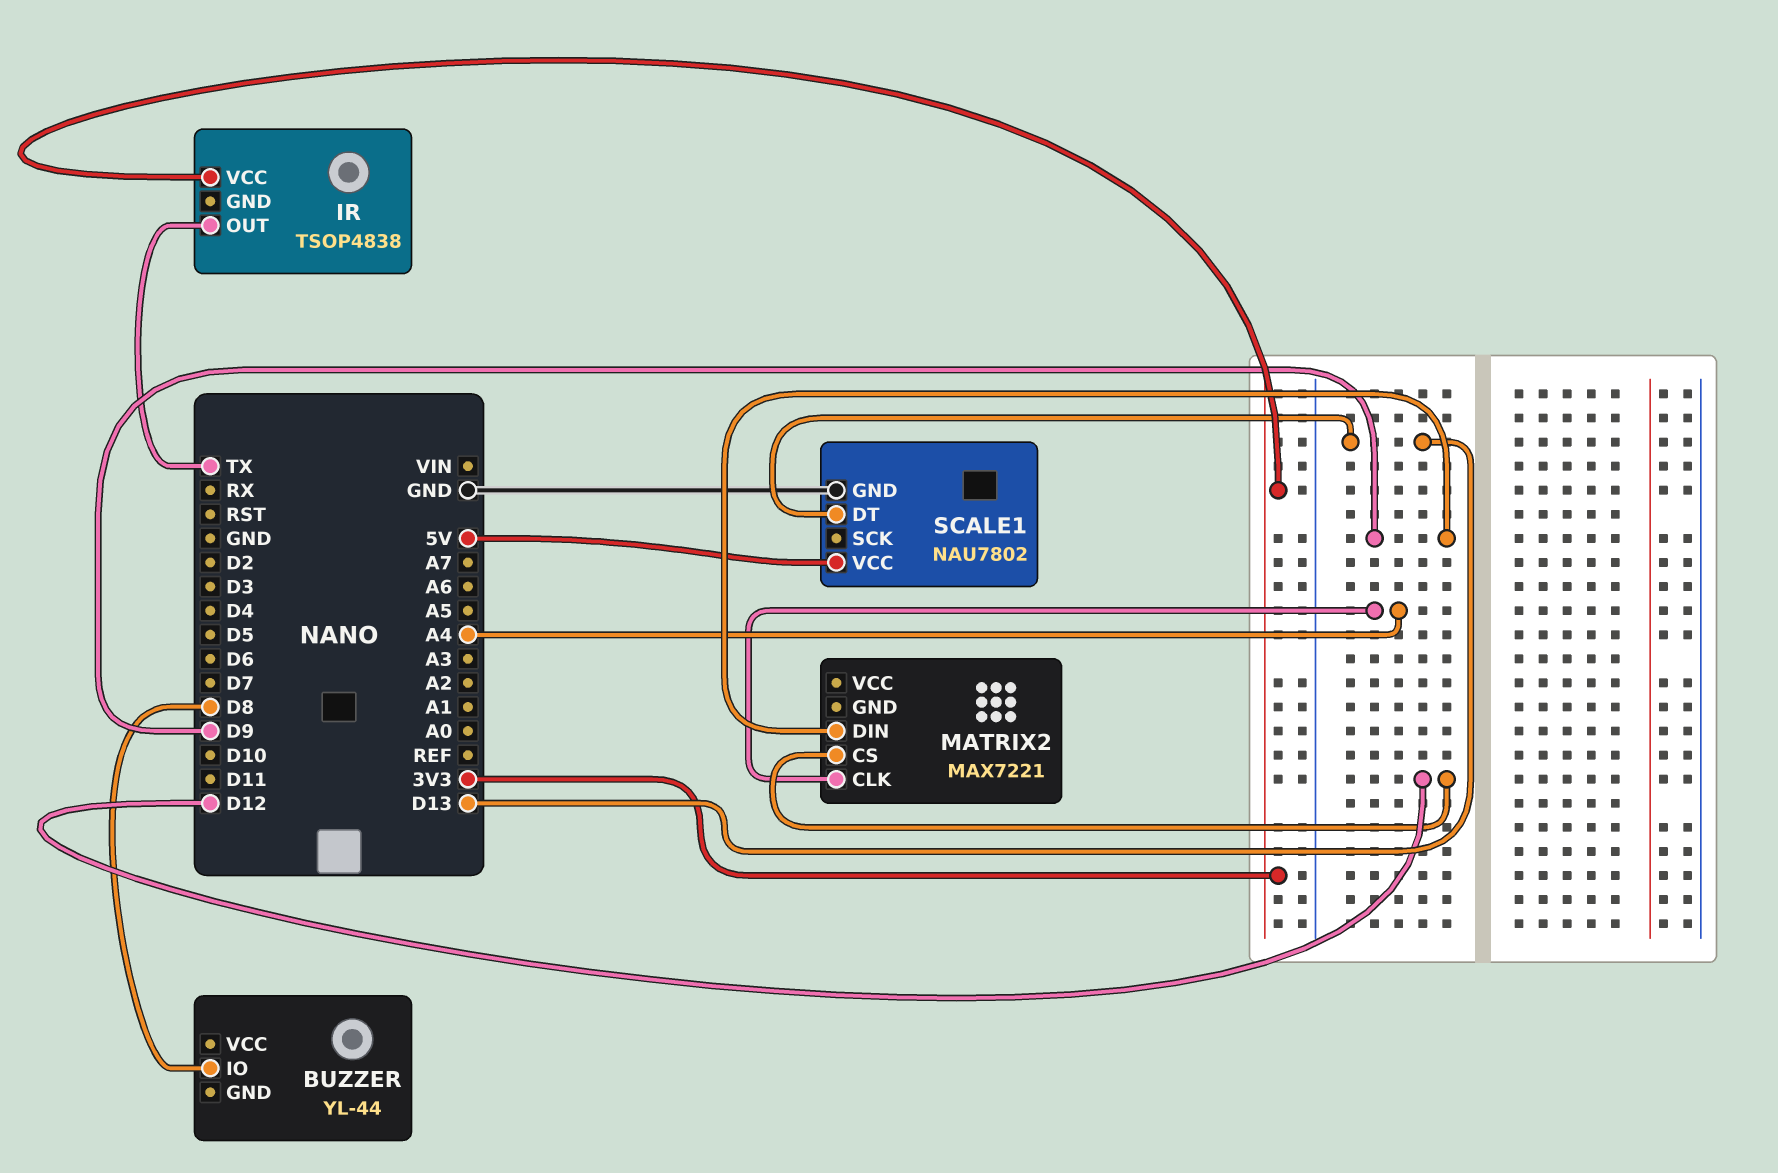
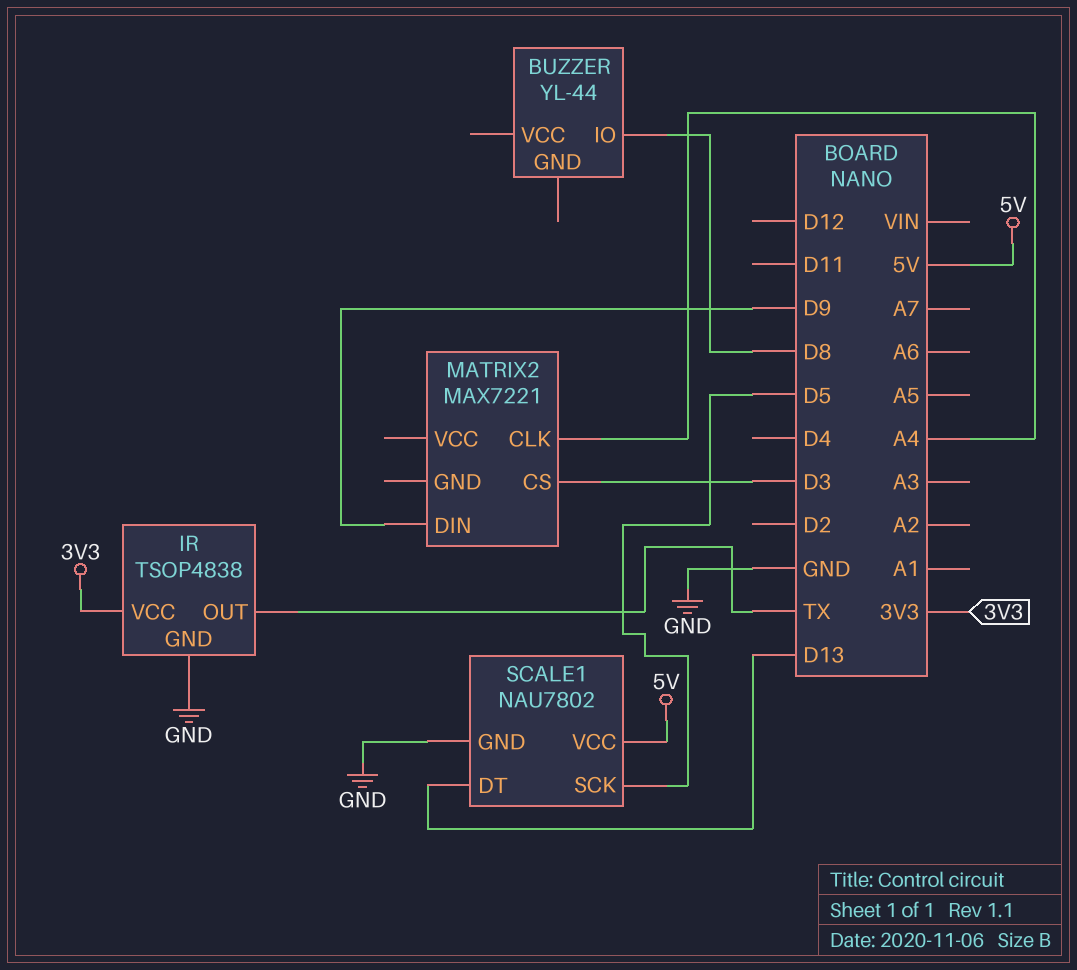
IR pin GND: none -> GND
MATRIX2 pin CS: D12 -> D3
SCALE1 pin SCK: none -> D5

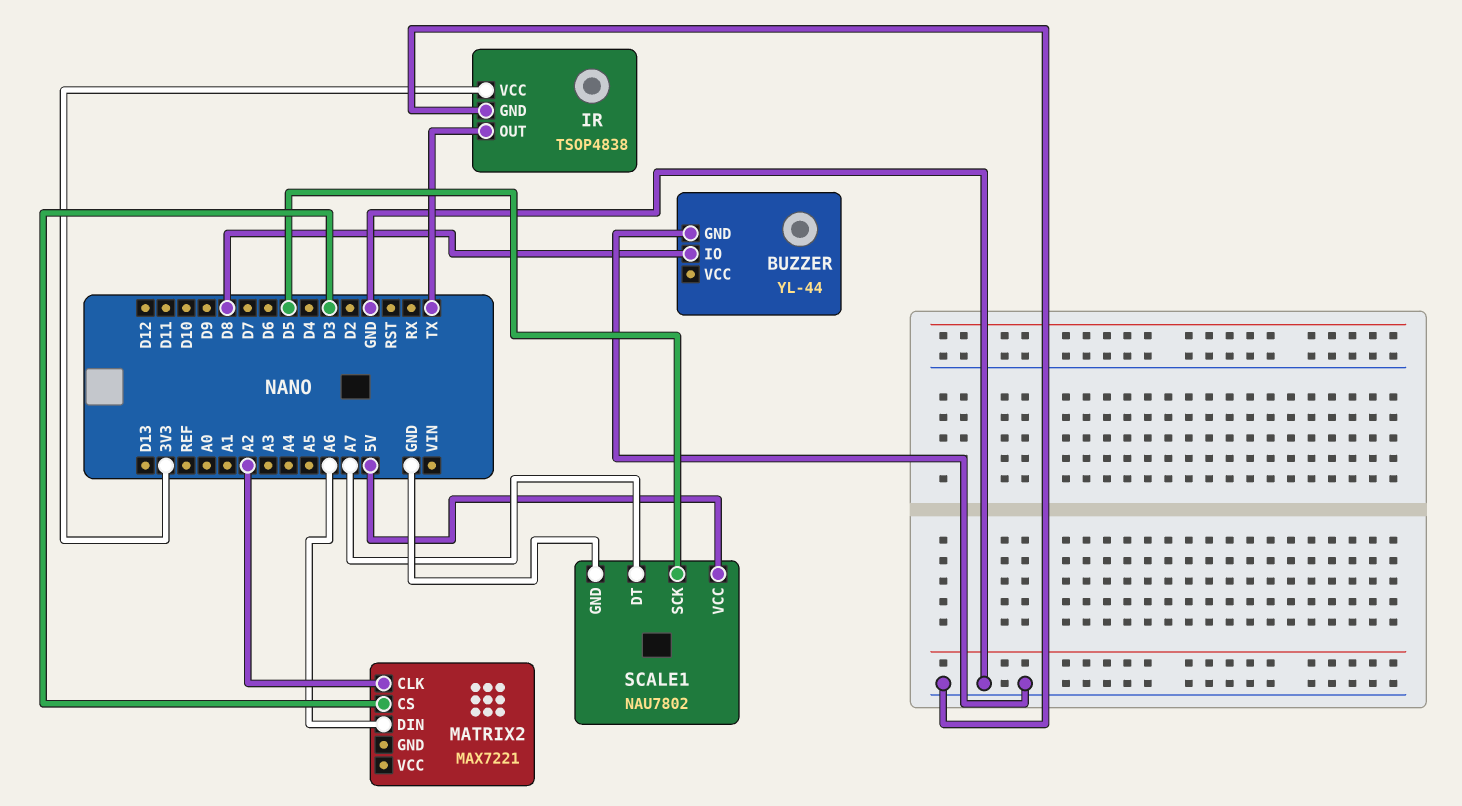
BUZZER pin GND: none -> GND
MATRIX2 pin CLK: A4 -> A2
MATRIX2 pin DIN: D9 -> A6
SCALE1 pin DT: D13 -> A7

